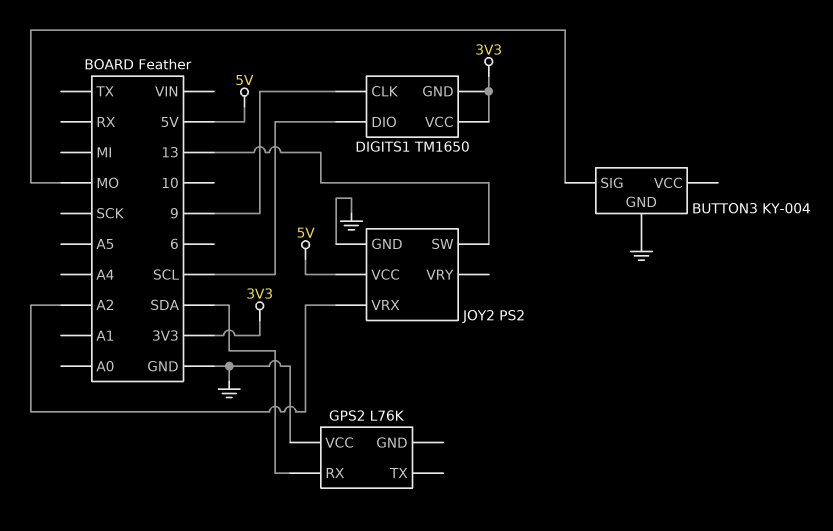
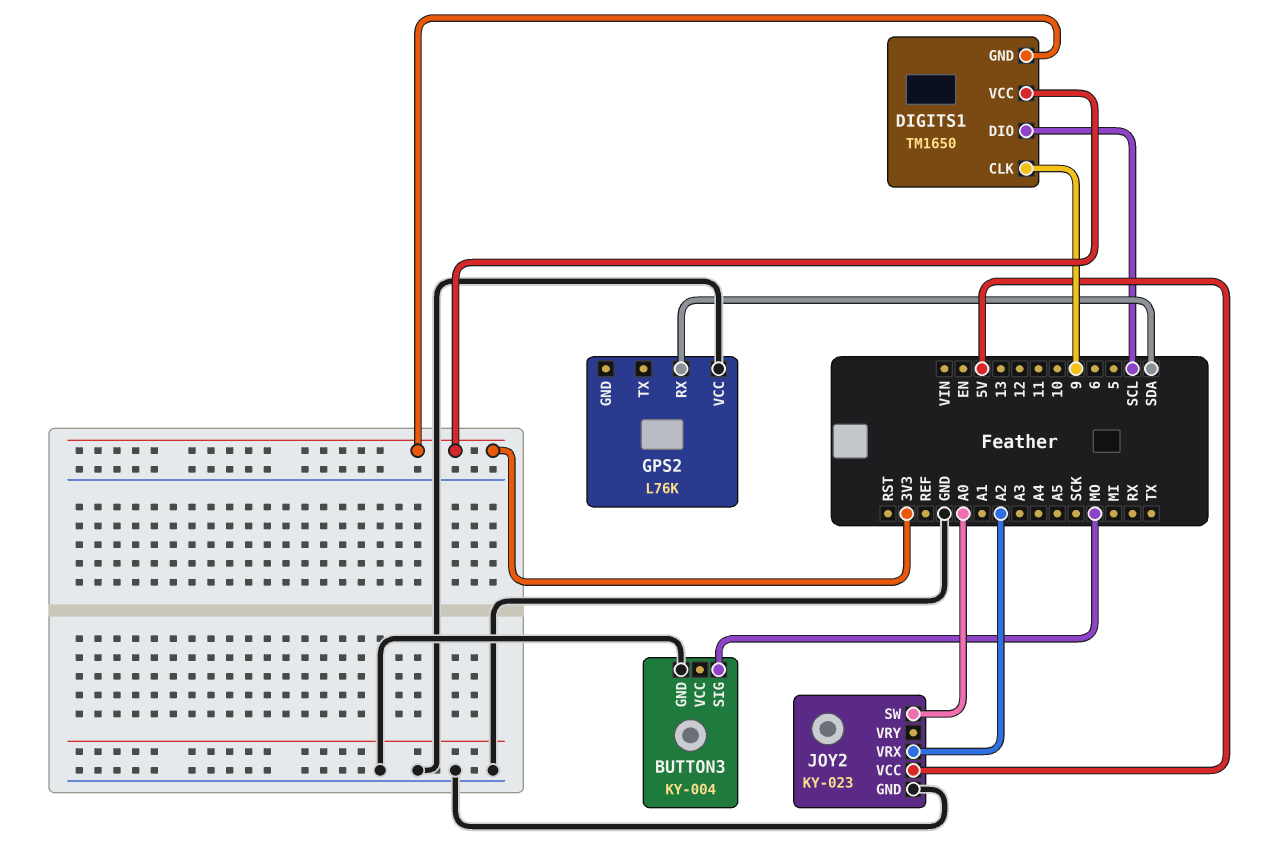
JOY2: PS2 -> KY-023
JOY2 pin SW: 13 -> A0

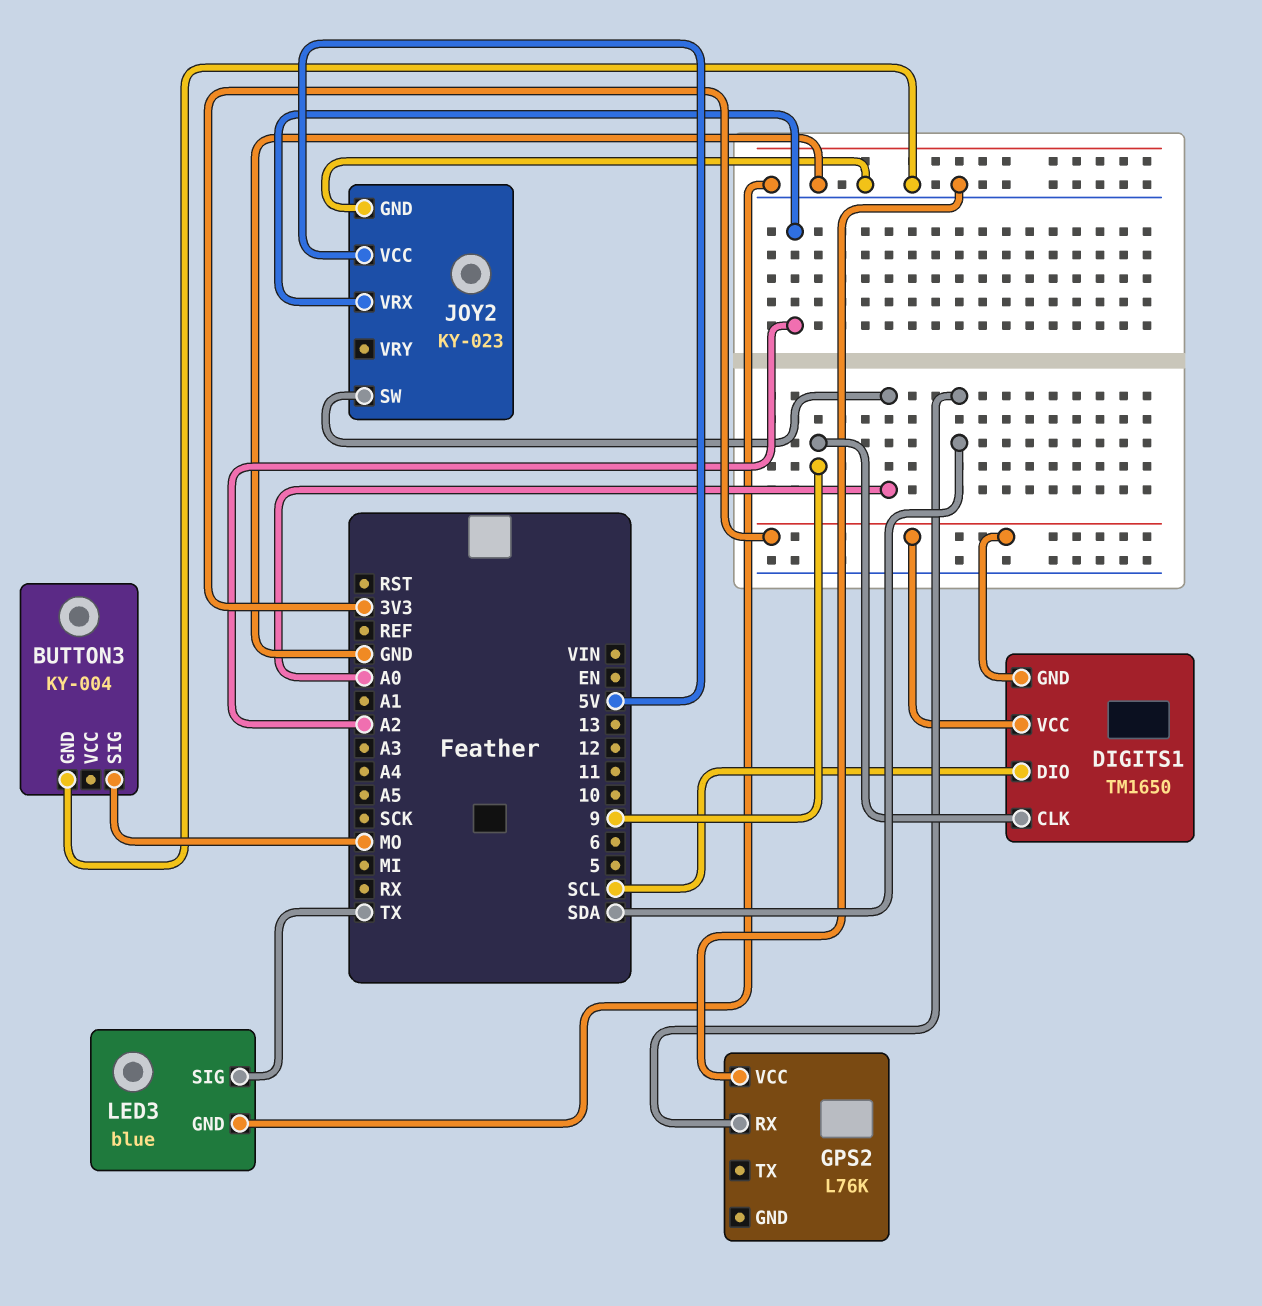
LED3: none -> blue
LED3 pin GND: none -> GND
LED3 pin SIG: none -> TX

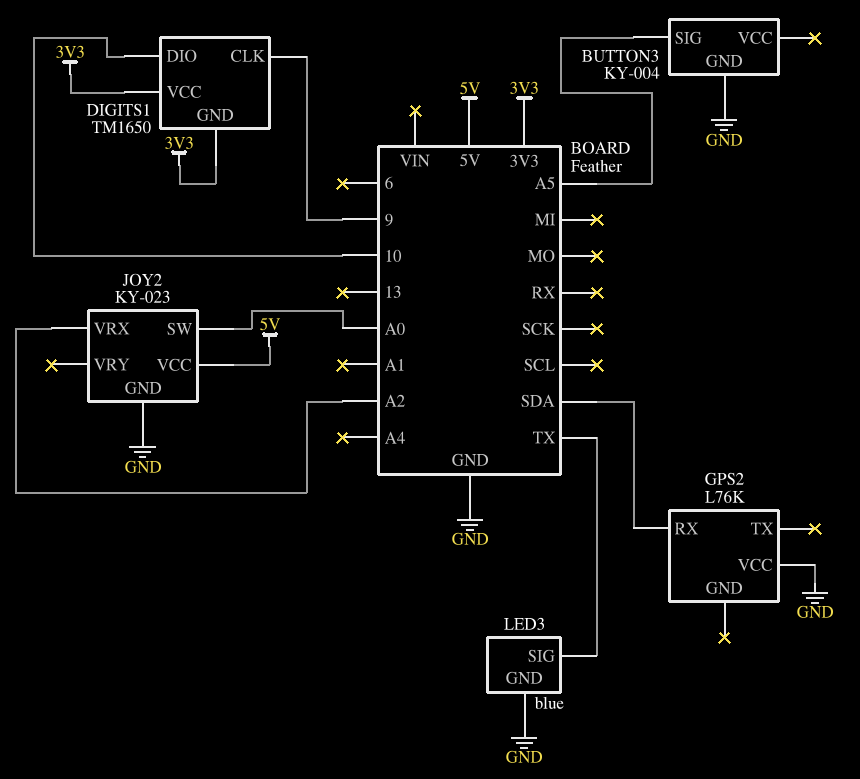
BUTTON3 pin SIG: MO -> A5
DIGITS1 pin DIO: SCL -> 10

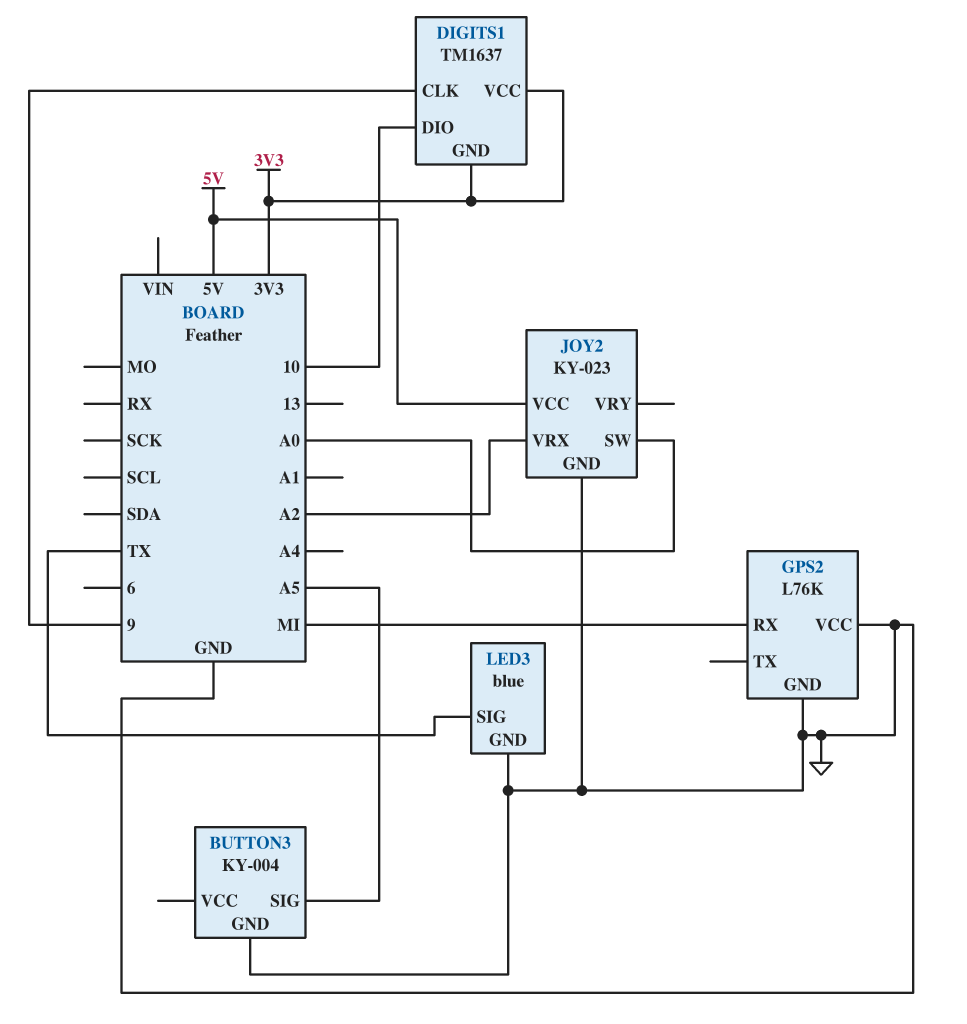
DIGITS1: TM1650 -> TM1637
GPS2 pin GND: none -> GND
GPS2 pin RX: SDA -> MI

